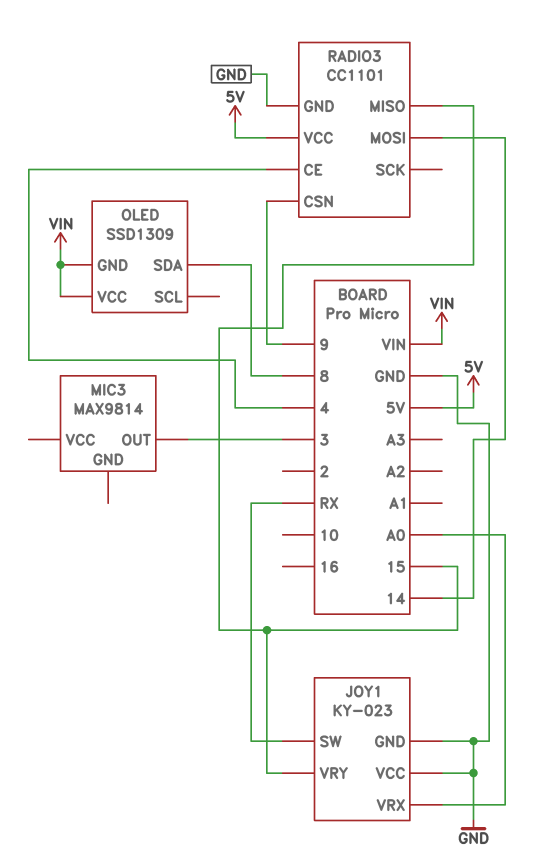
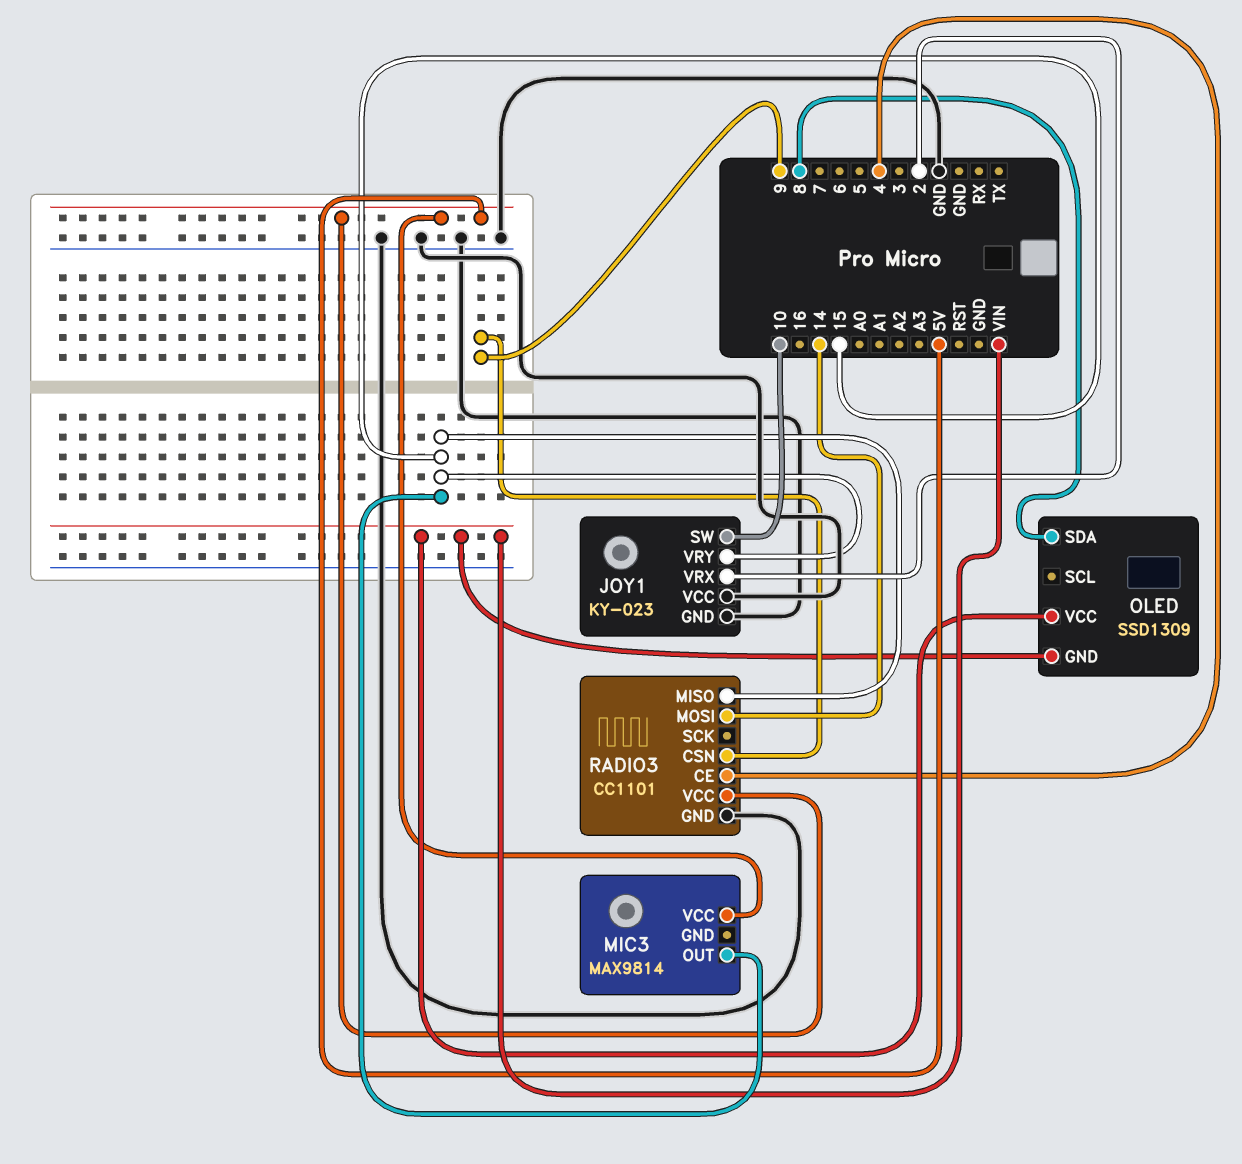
JOY1 pin SW: RX -> 10
JOY1 pin VRX: A0 -> 2
MIC3 pin OUT: 3 -> 15
MIC3 pin VCC: none -> 5V

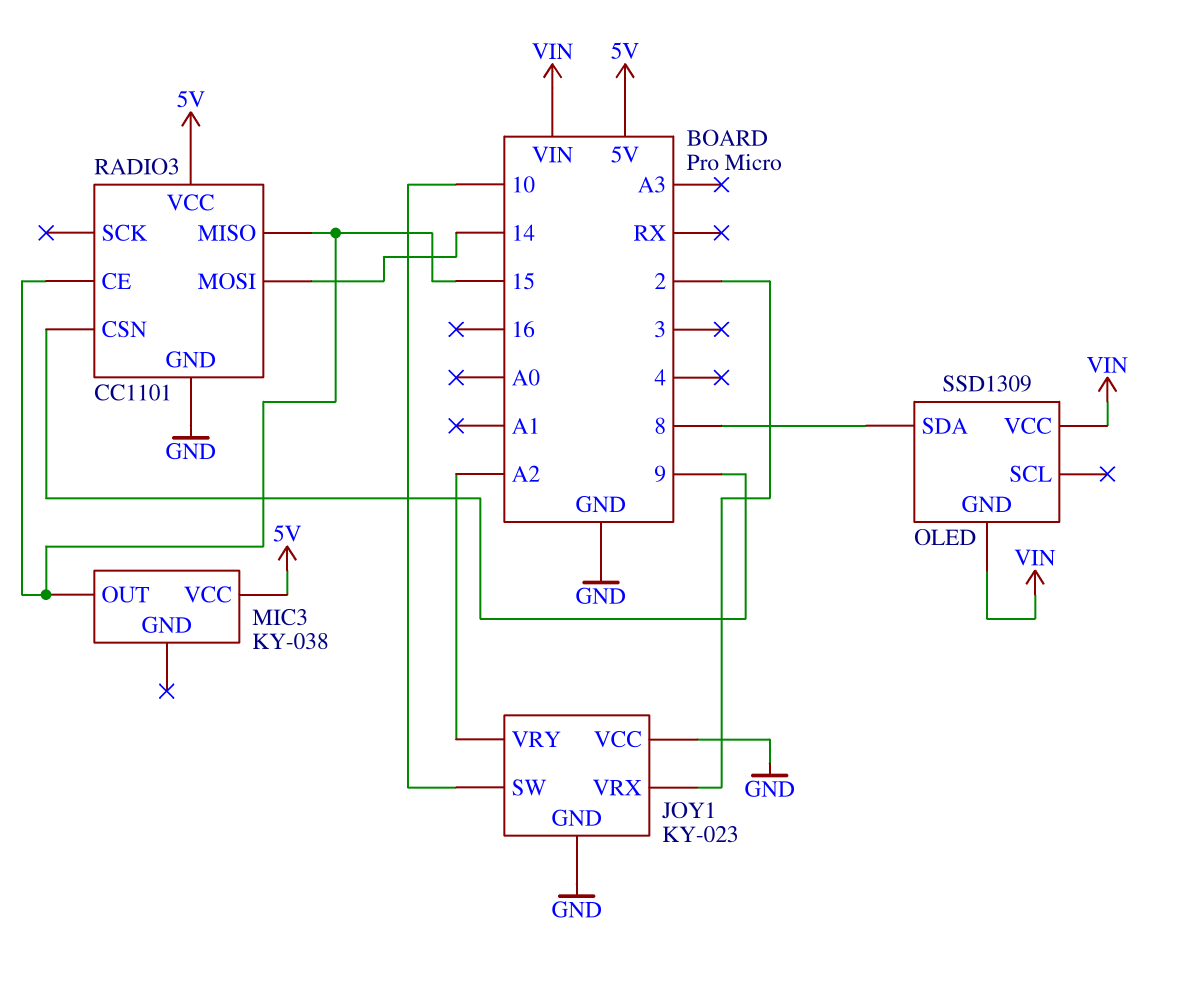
JOY1 pin VRY: 15 -> A2
MIC3: MAX9814 -> KY-038
RADIO3 pin CE: 4 -> 15

